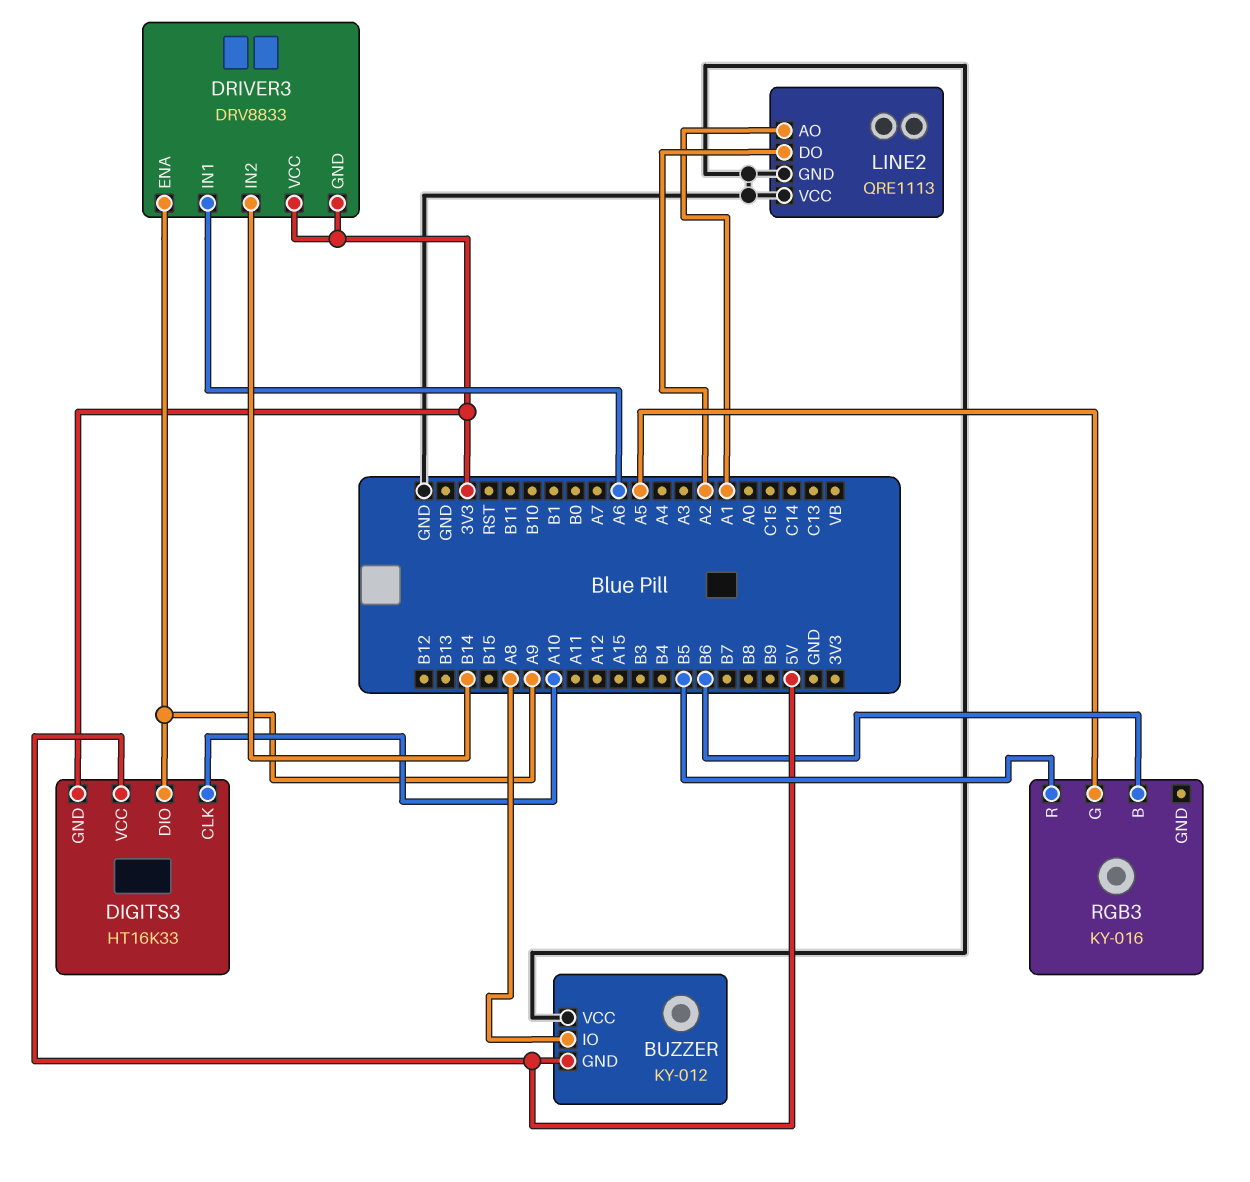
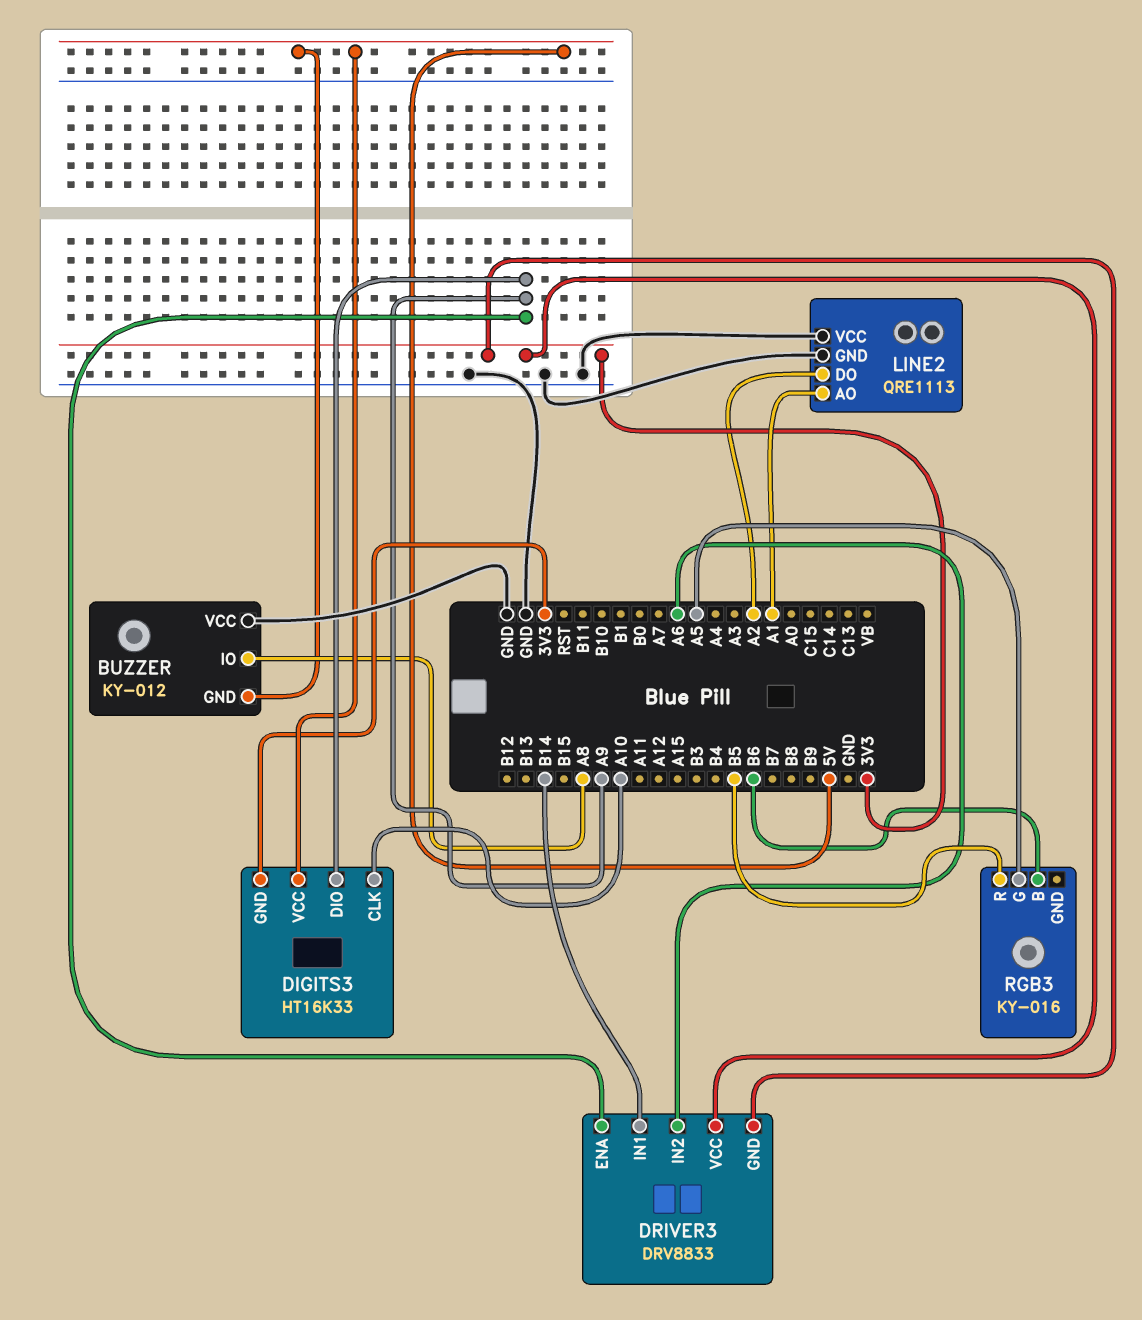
DRIVER3 pin IN1: A6 -> B14
DRIVER3 pin IN2: B14 -> A6

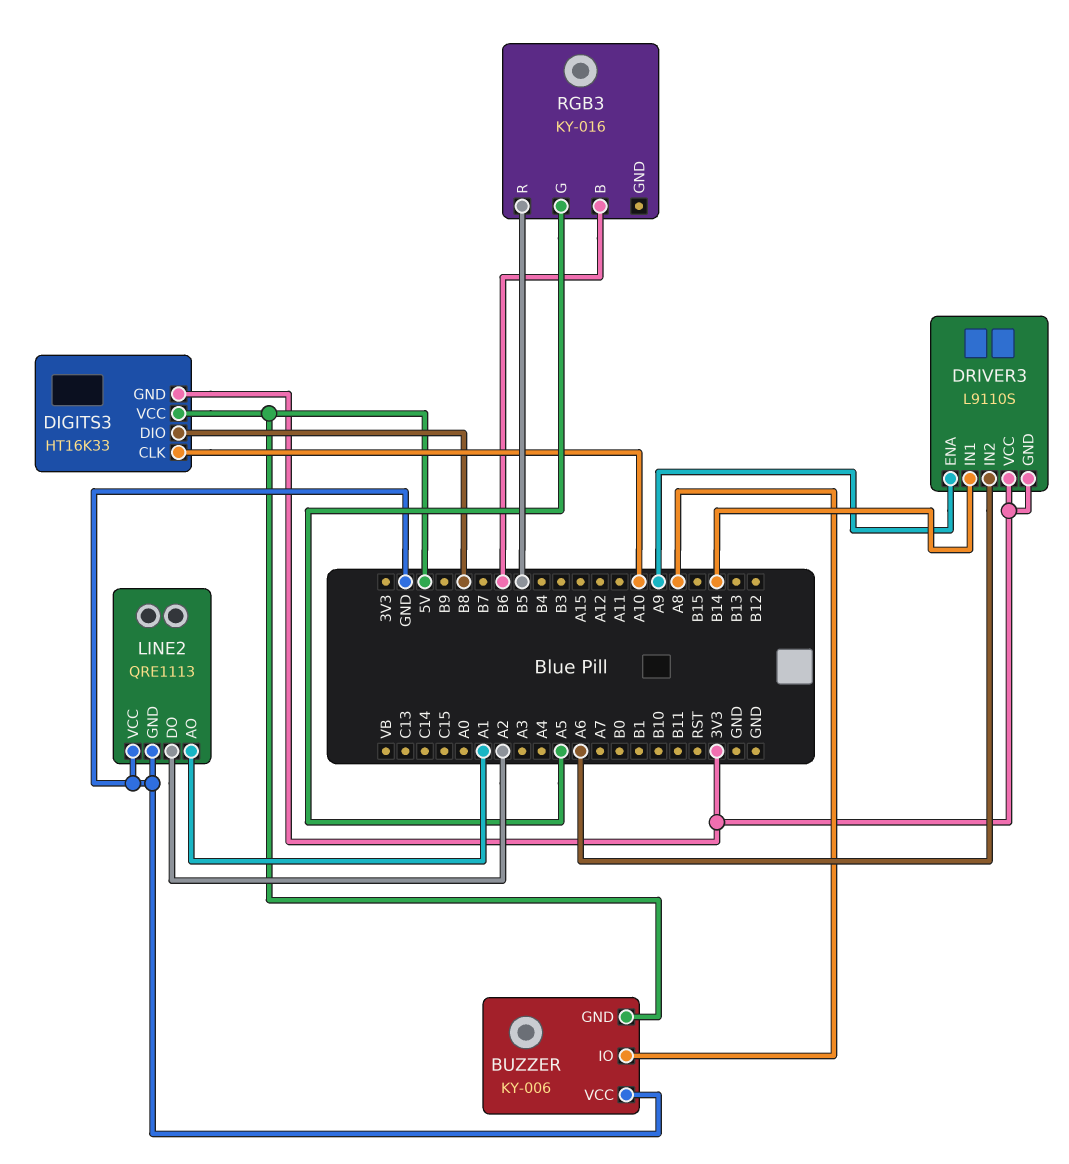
BUZZER: KY-012 -> KY-006
DIGITS3 pin DIO: A9 -> B8
DRIVER3: DRV8833 -> L9110S

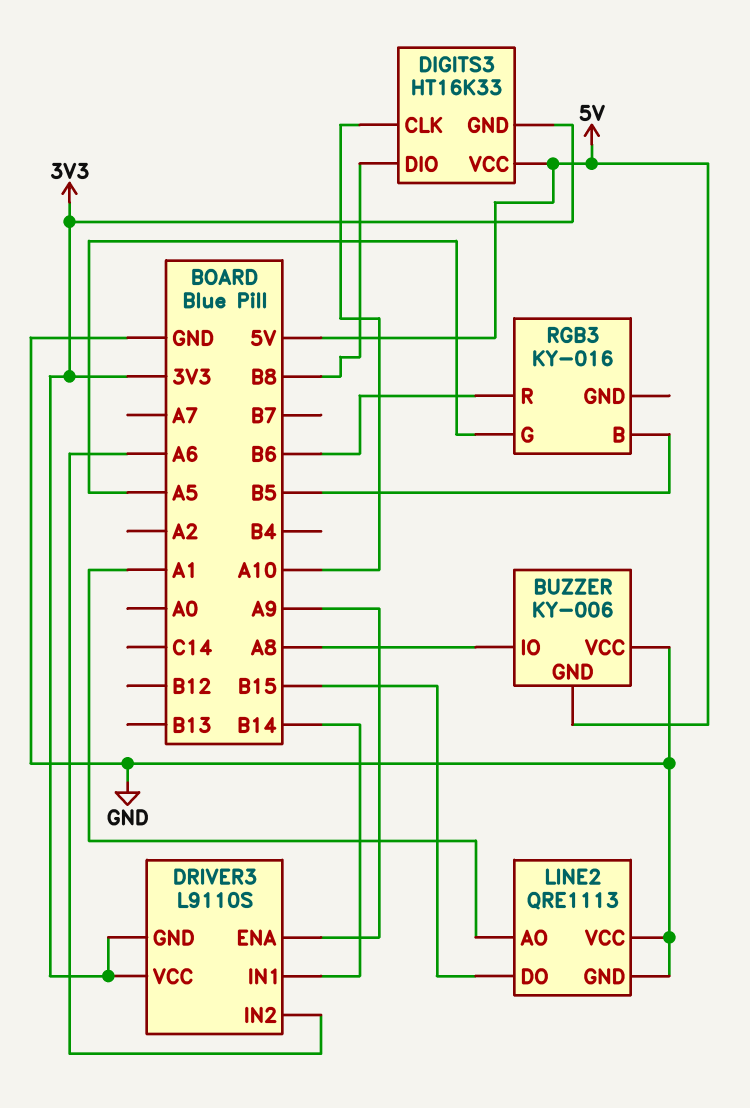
LINE2 pin DO: A2 -> B15
RGB3 pin B: B6 -> B5
RGB3 pin R: B5 -> B6

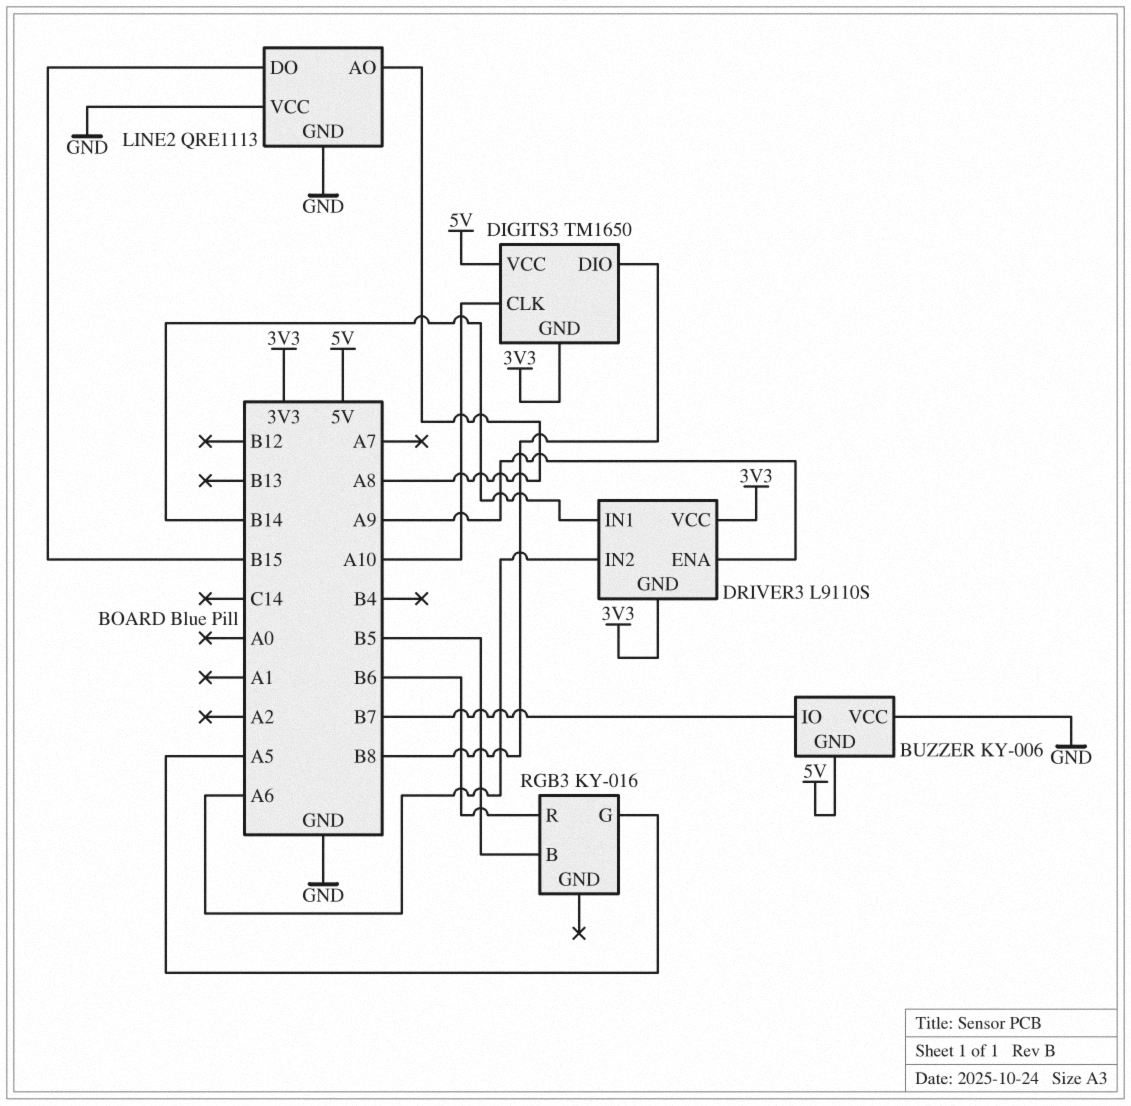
BUZZER pin IO: A8 -> B7
DIGITS3: HT16K33 -> TM1650
LINE2 pin AO: A1 -> A8

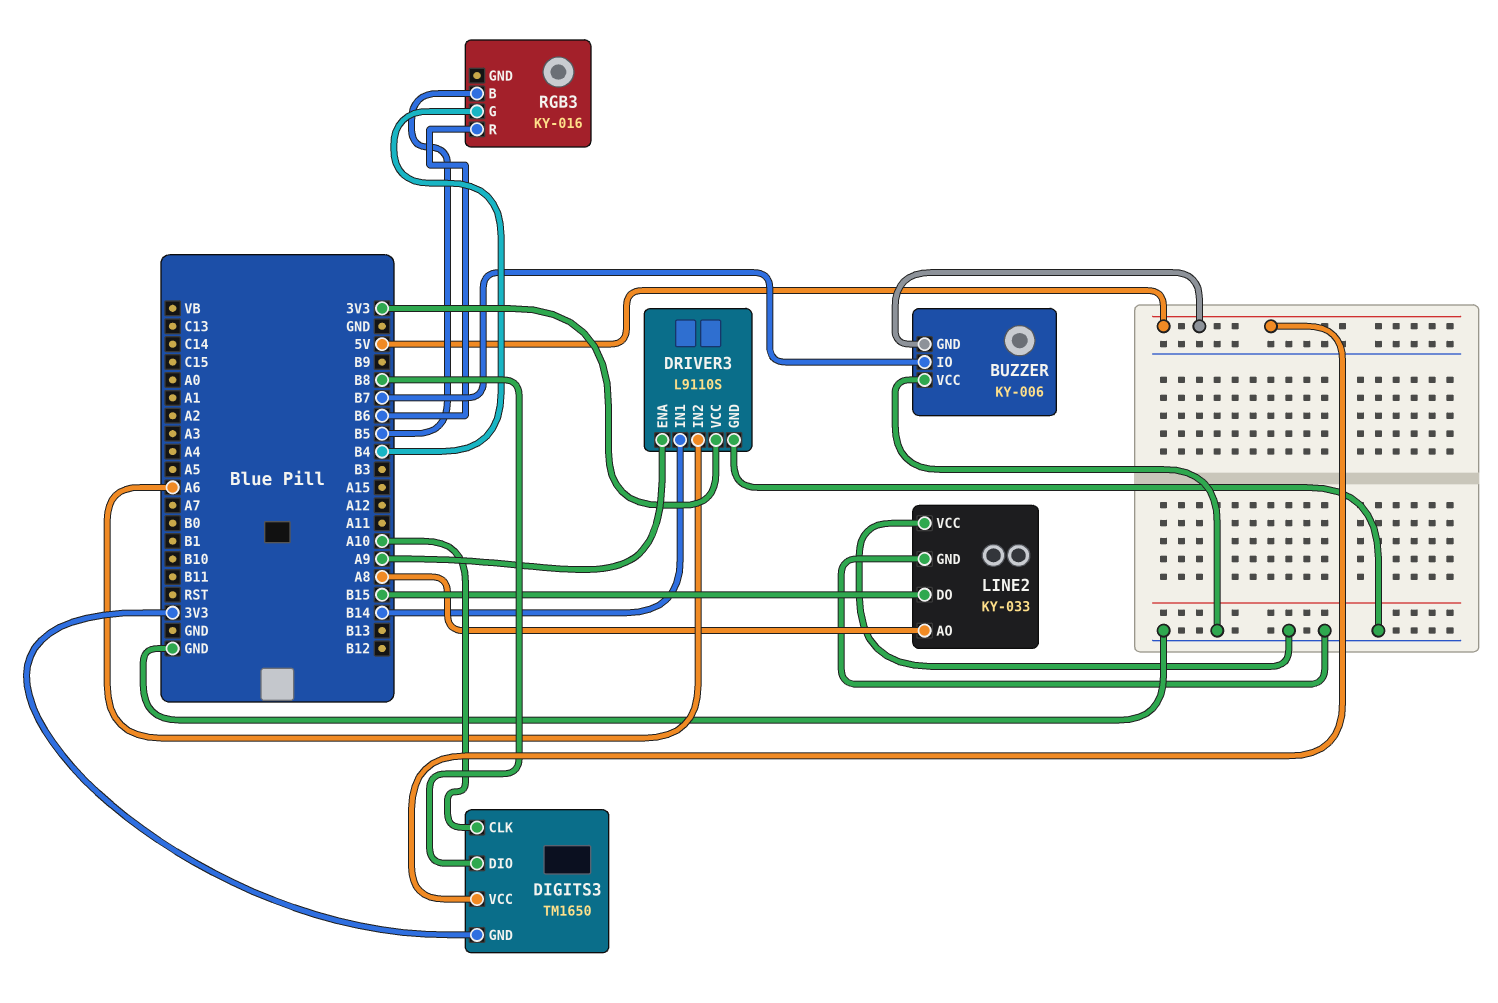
DRIVER3 pin GND: 3V3 -> GND
LINE2: QRE1113 -> KY-033
RGB3 pin G: A5 -> B4

